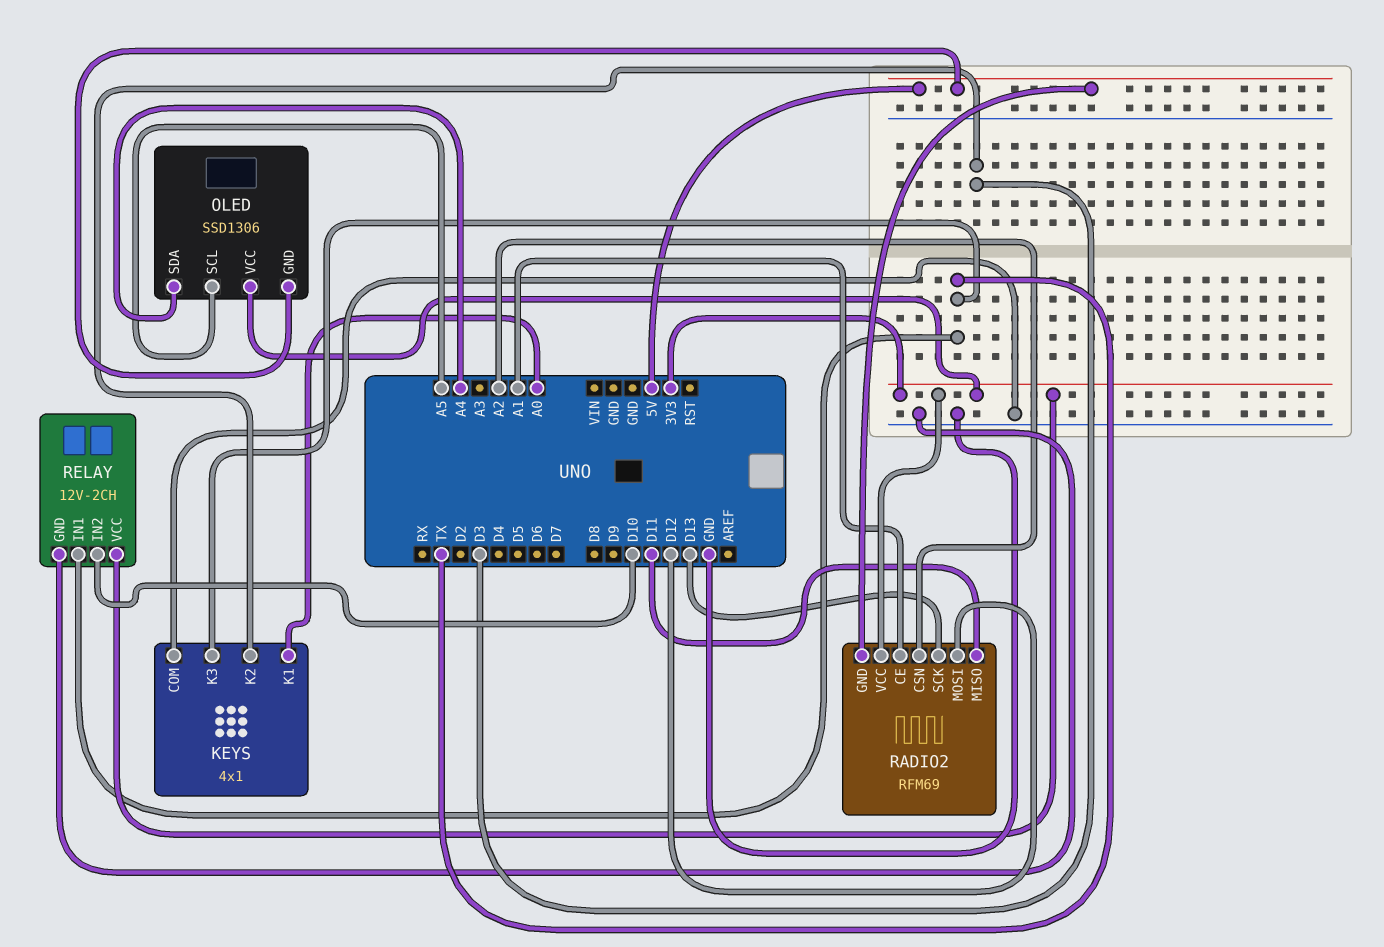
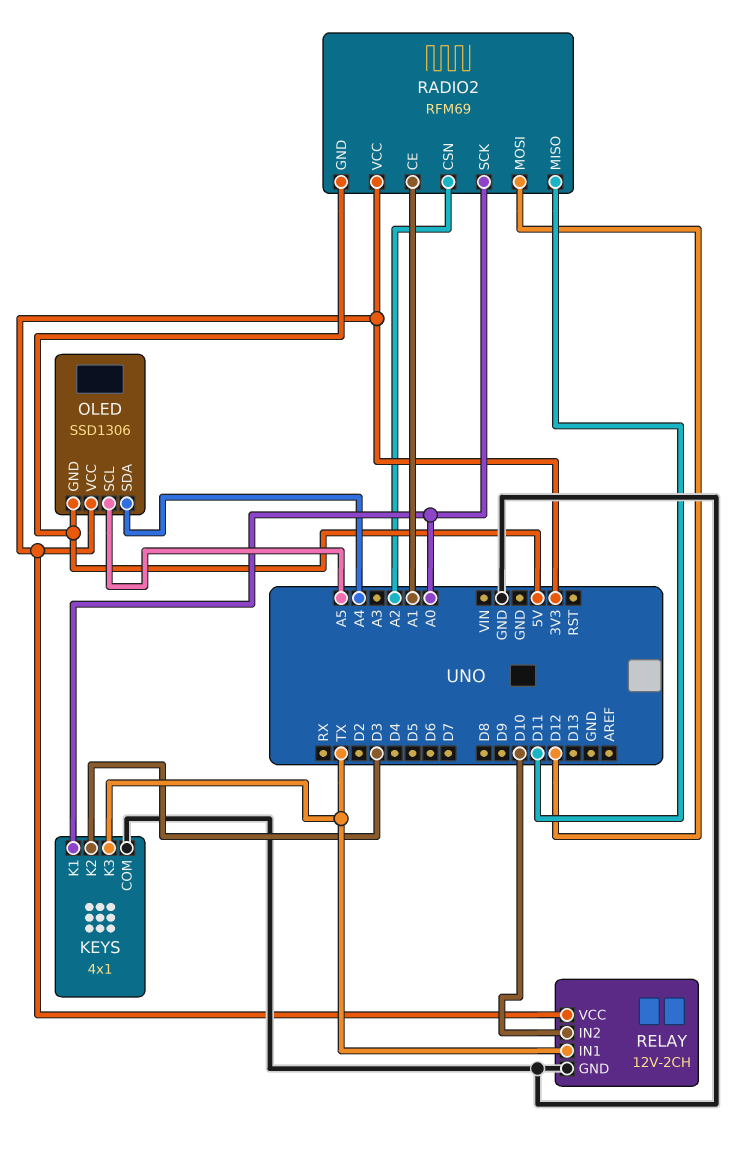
RADIO2 pin SCK: D13 -> A0

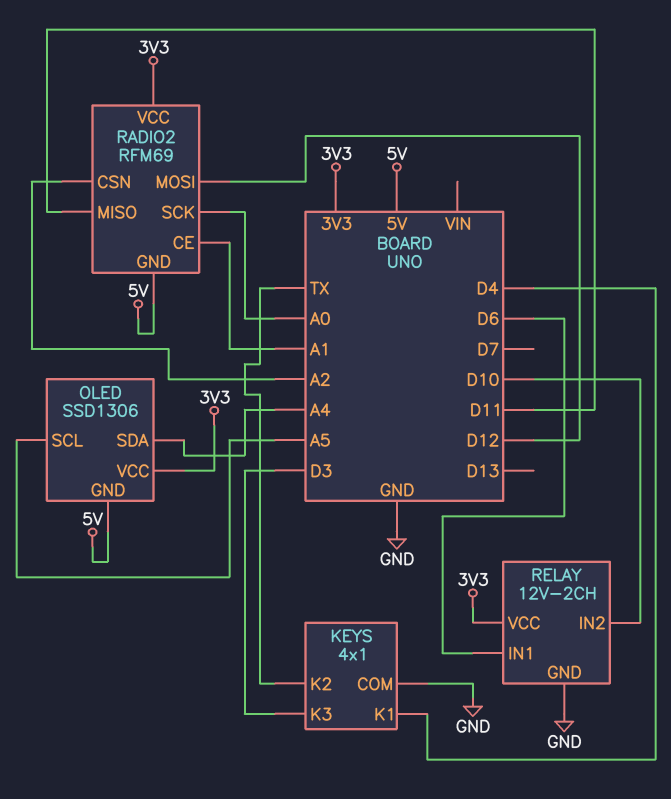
KEYS pin K1: A0 -> D4
KEYS pin K2: D3 -> TX
KEYS pin K3: TX -> D3
RELAY pin IN1: TX -> D6

